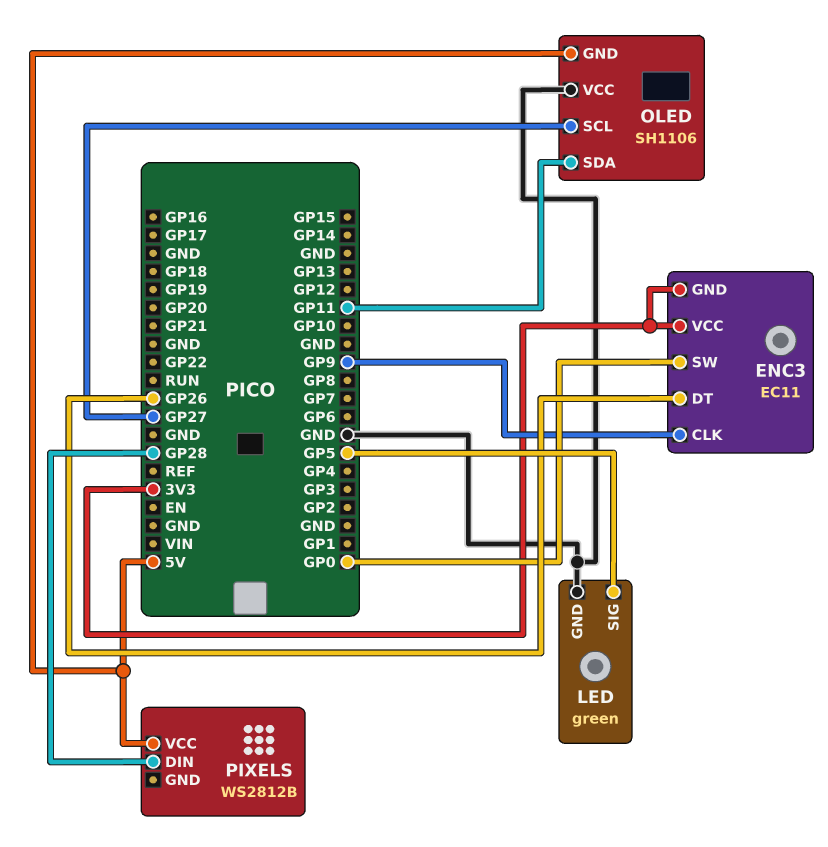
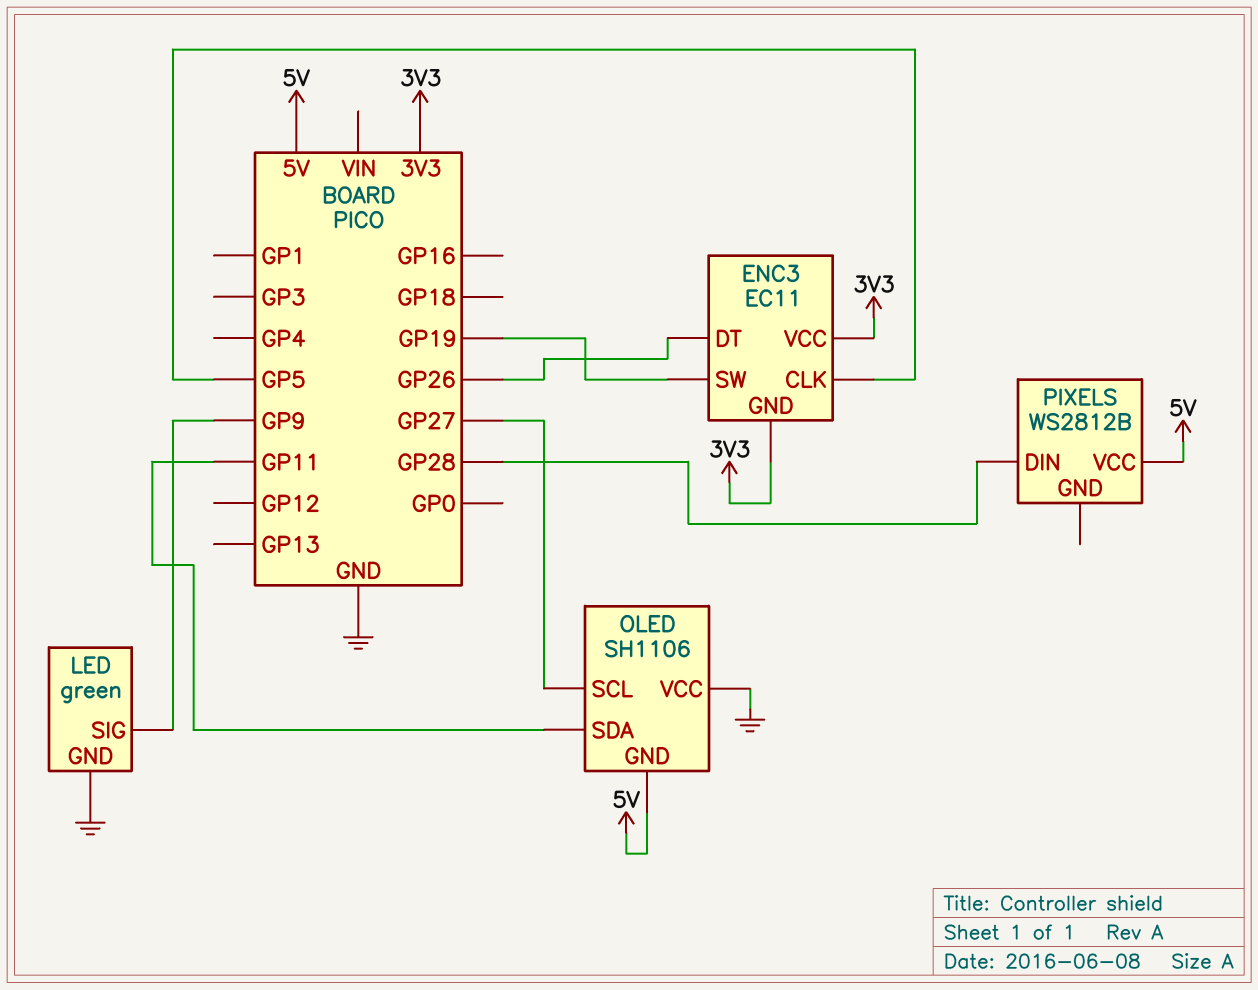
ENC3 pin CLK: GP9 -> GP5
ENC3 pin SW: GP0 -> GP19
LED pin SIG: GP5 -> GP9

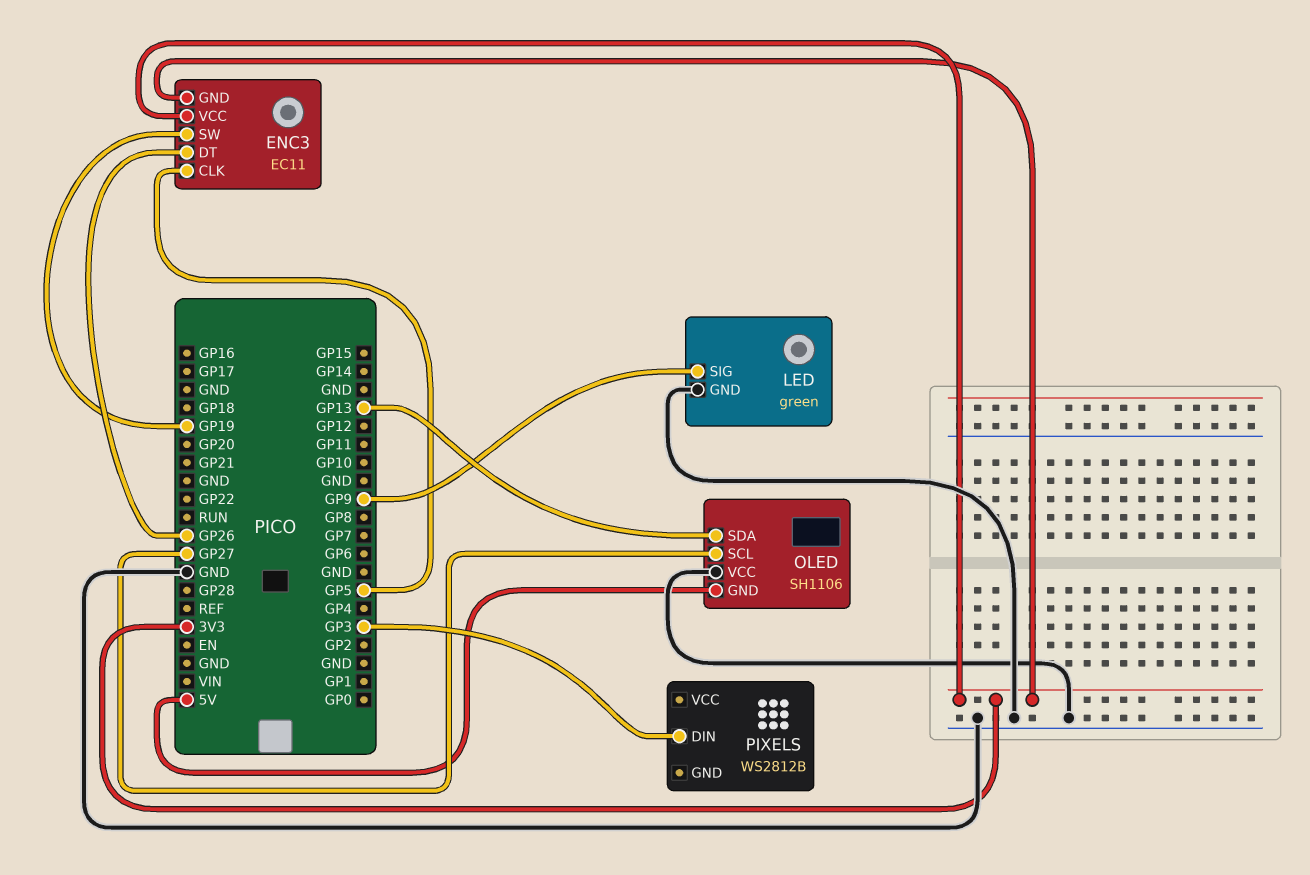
OLED pin SDA: GP11 -> GP13
PIXELS pin DIN: GP28 -> GP3
PIXELS pin VCC: 5V -> none

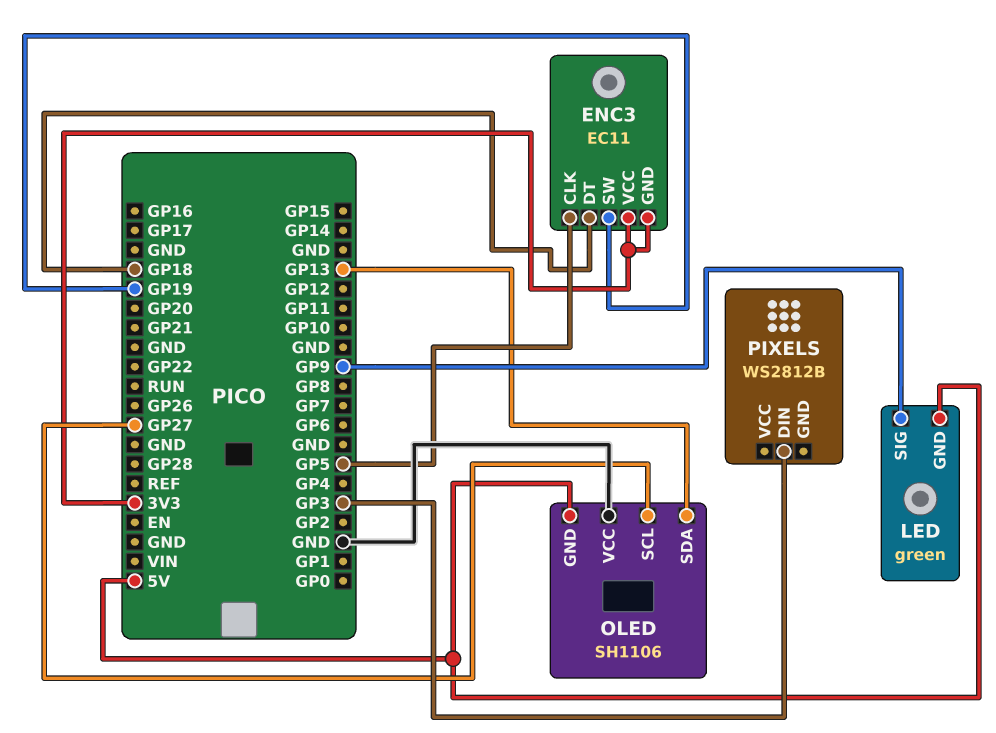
ENC3 pin DT: GP26 -> GP18
LED pin GND: GND -> 5V

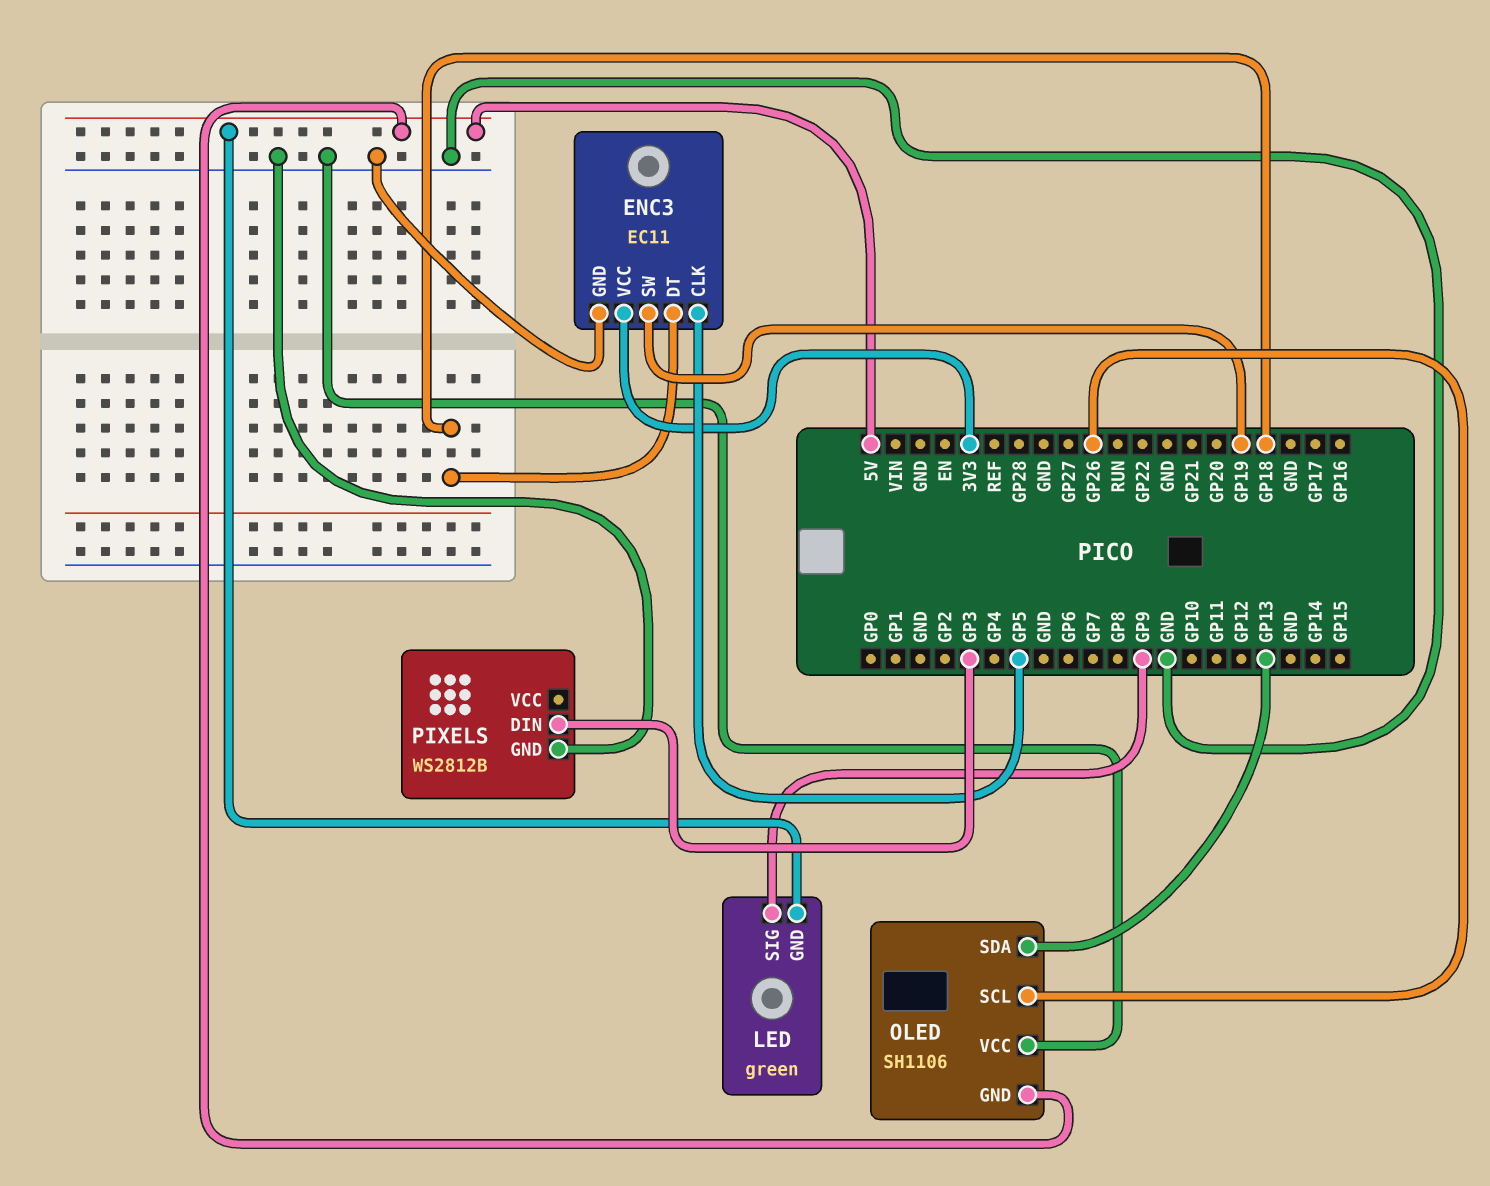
ENC3 pin GND: 3V3 -> GND
OLED pin SCL: GP27 -> GP26
PIXELS pin GND: none -> GND

